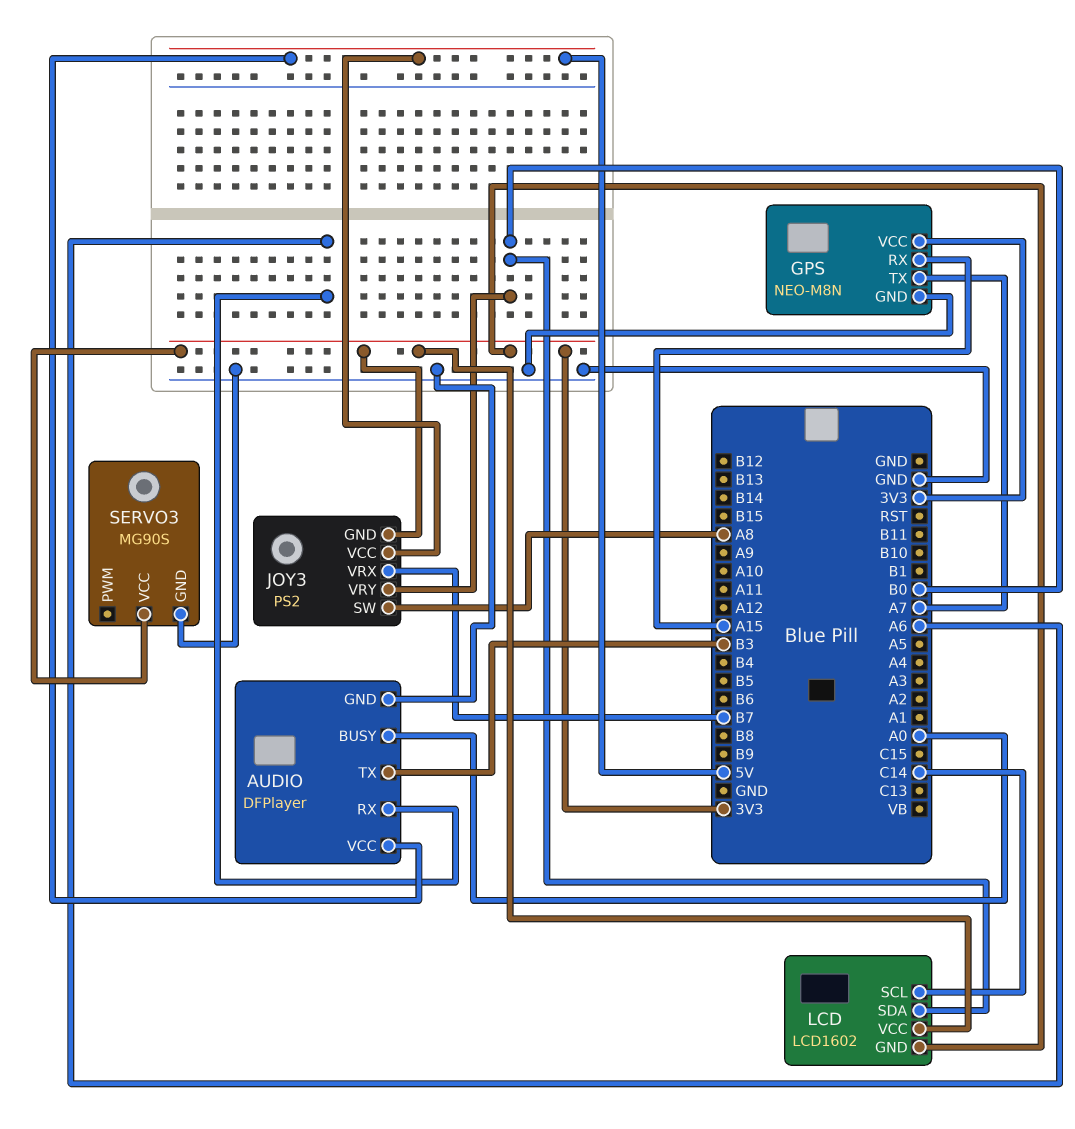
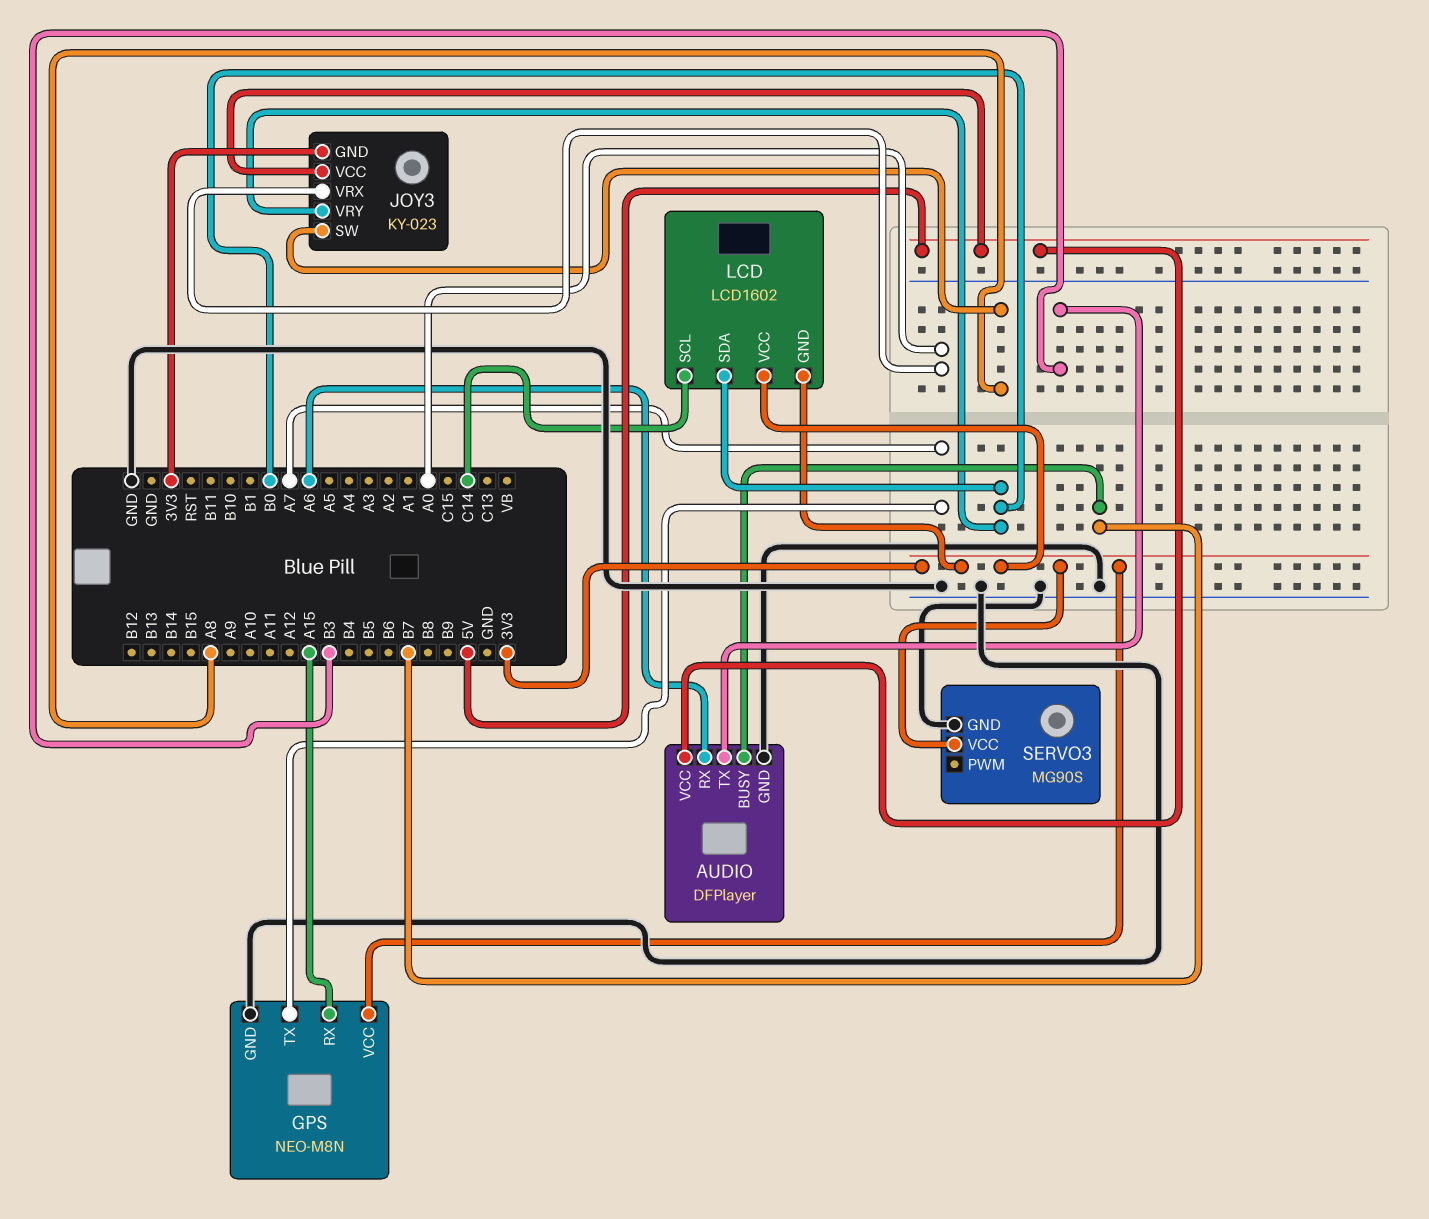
AUDIO pin BUSY: A0 -> B7
JOY3: PS2 -> KY-023
JOY3 pin VRX: B7 -> A0

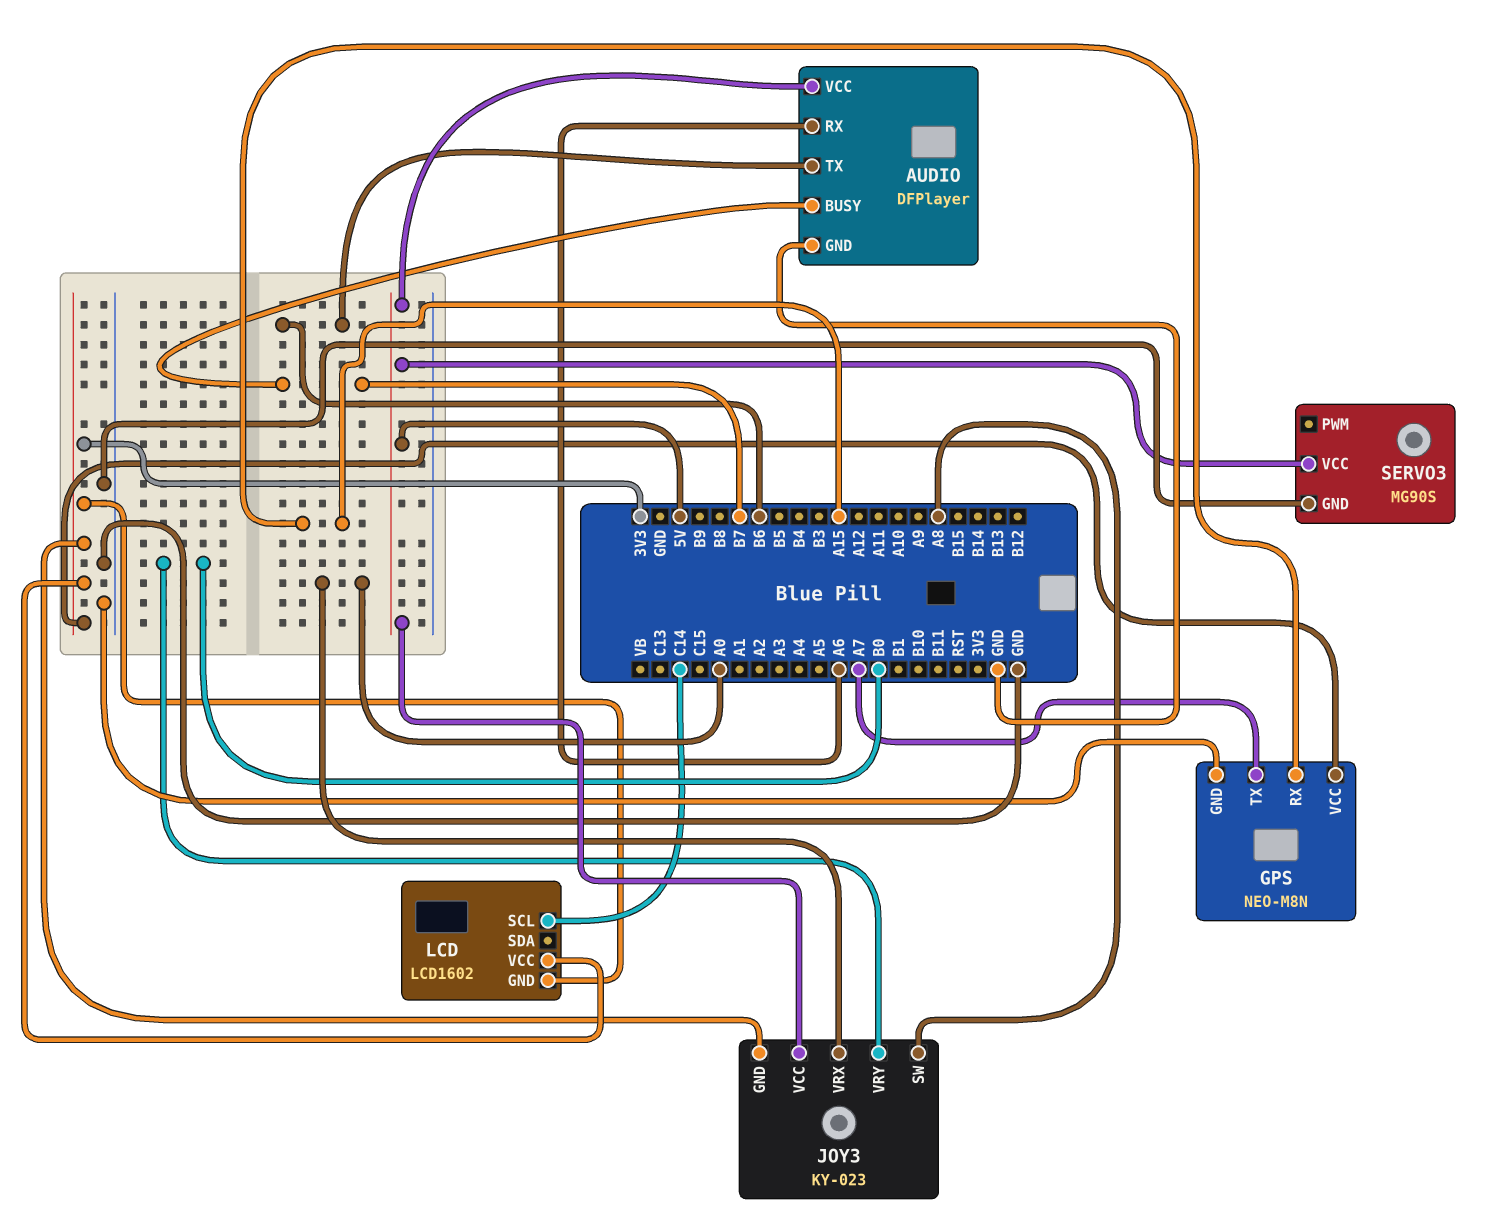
AUDIO pin TX: B3 -> B6
LCD pin SDA: B0 -> none
SERVO3 pin VCC: 3V3 -> 5V

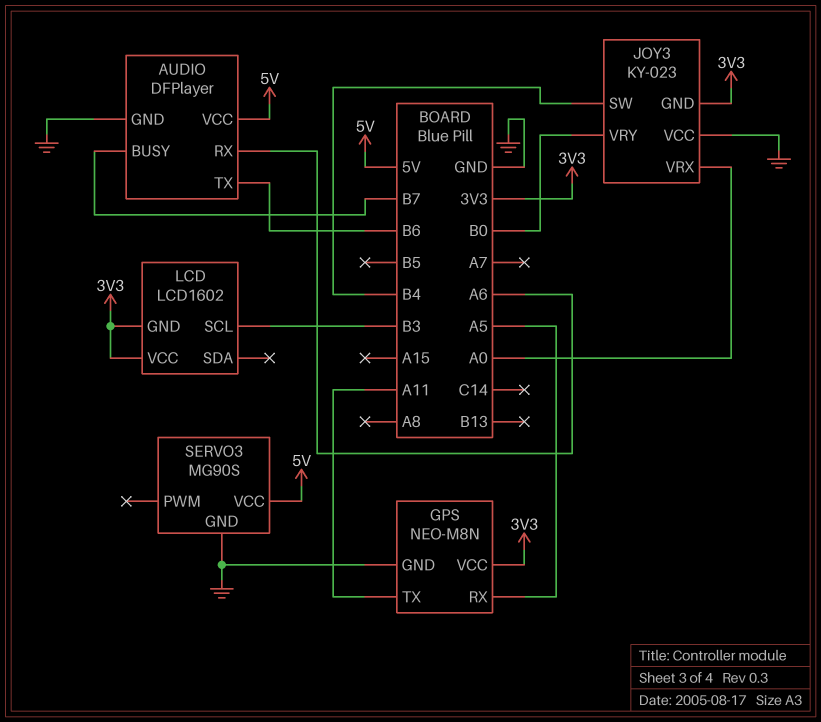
GPS pin RX: A15 -> A5
GPS pin TX: A7 -> A11
JOY3 pin SW: A8 -> B4
JOY3 pin VCC: 5V -> GND
LCD pin SCL: C14 -> B3

